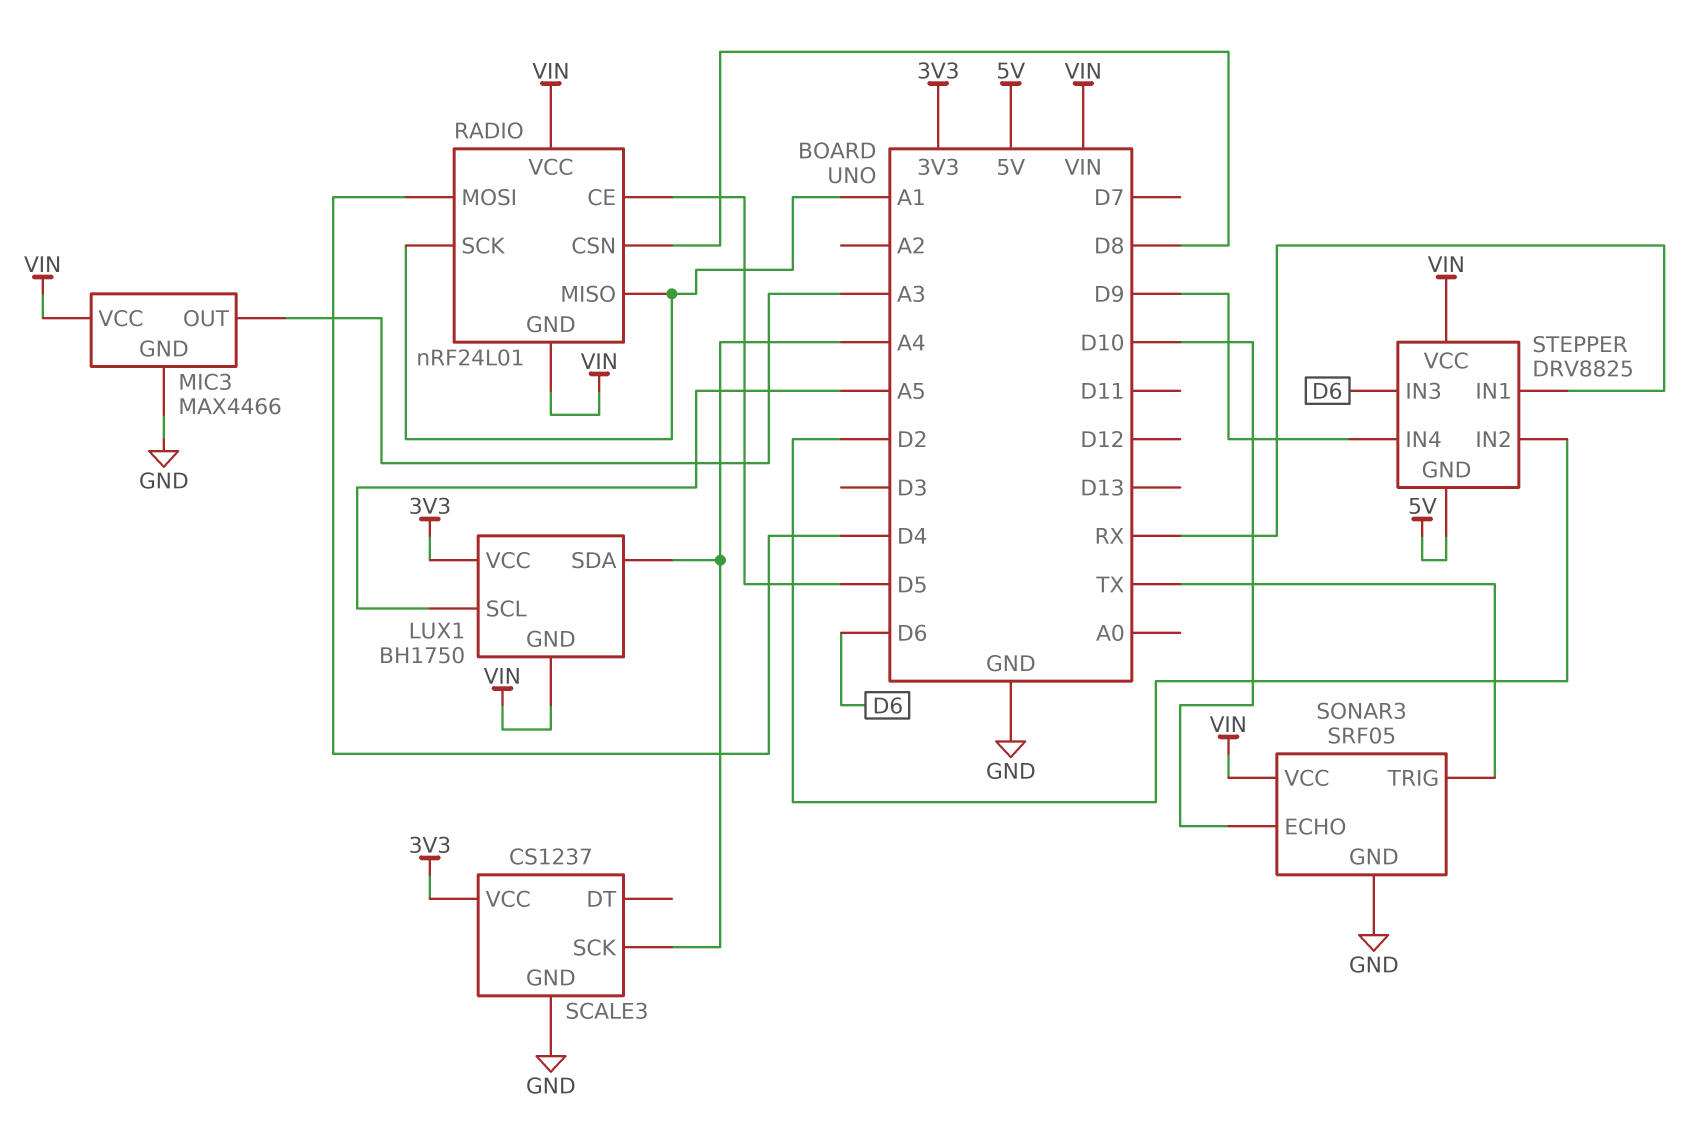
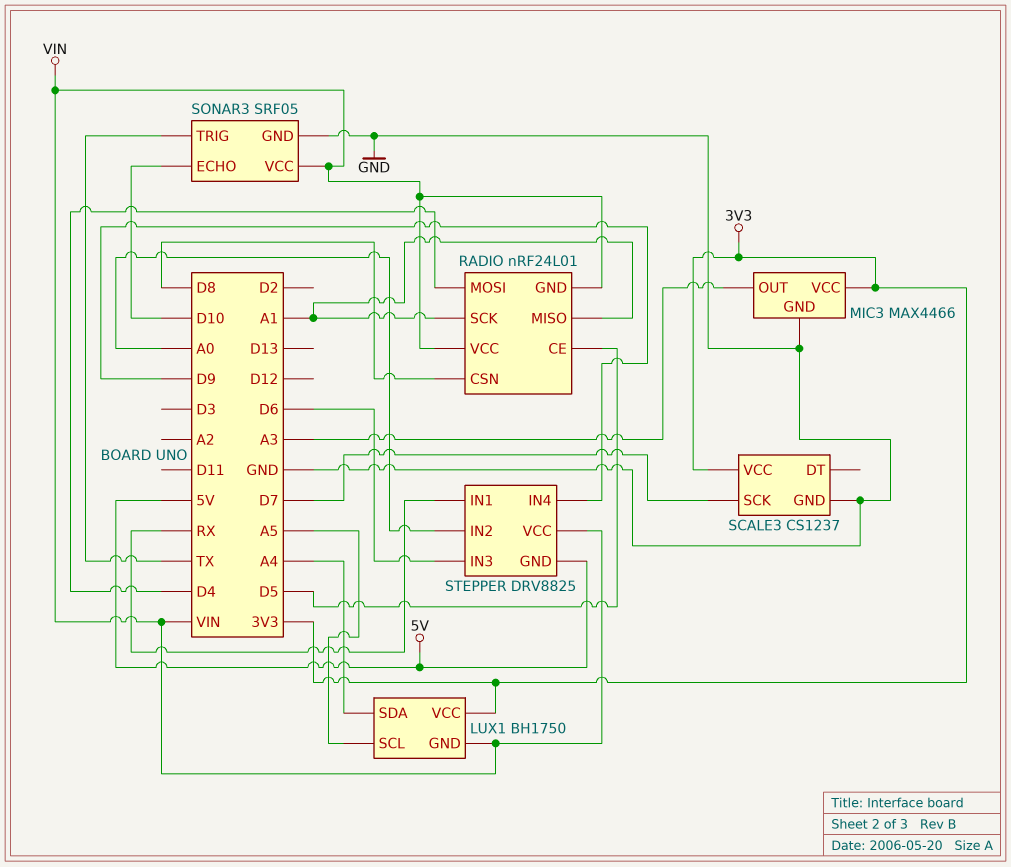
MIC3 pin VCC: VIN -> 3V3
SCALE3 pin SCK: A4 -> D7
STEPPER pin IN2: D2 -> A0

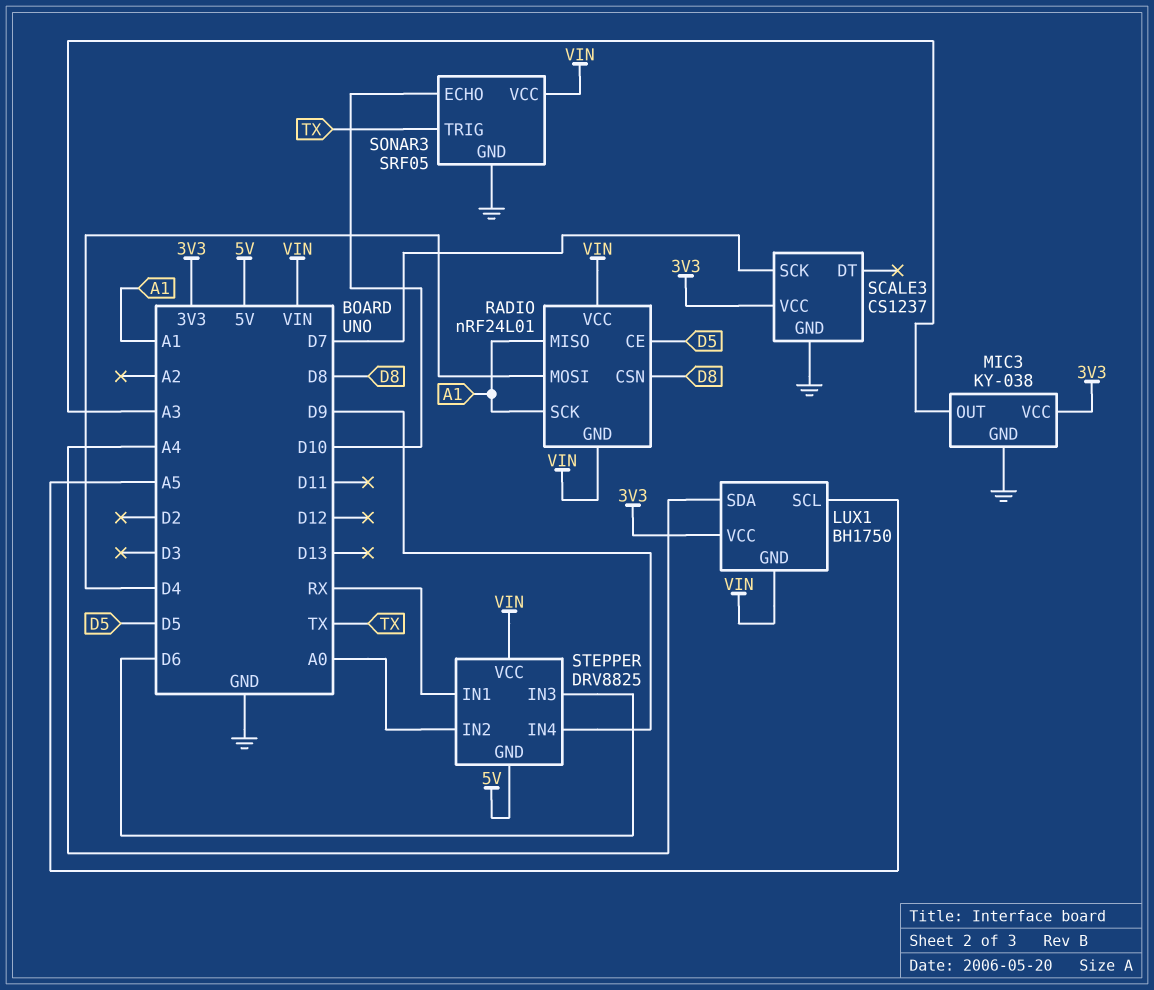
MIC3: MAX4466 -> KY-038

